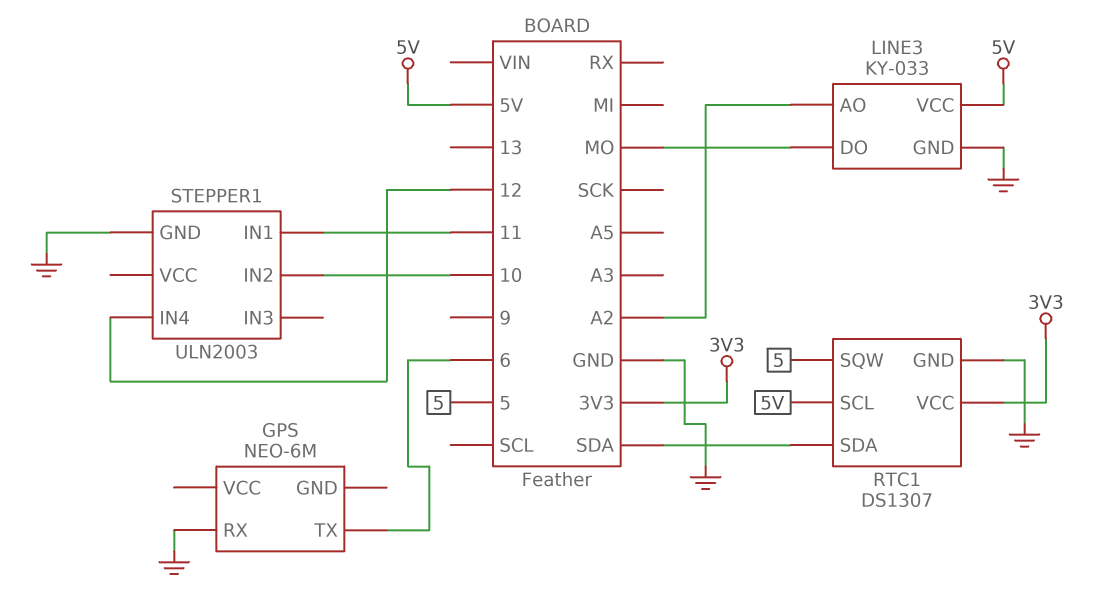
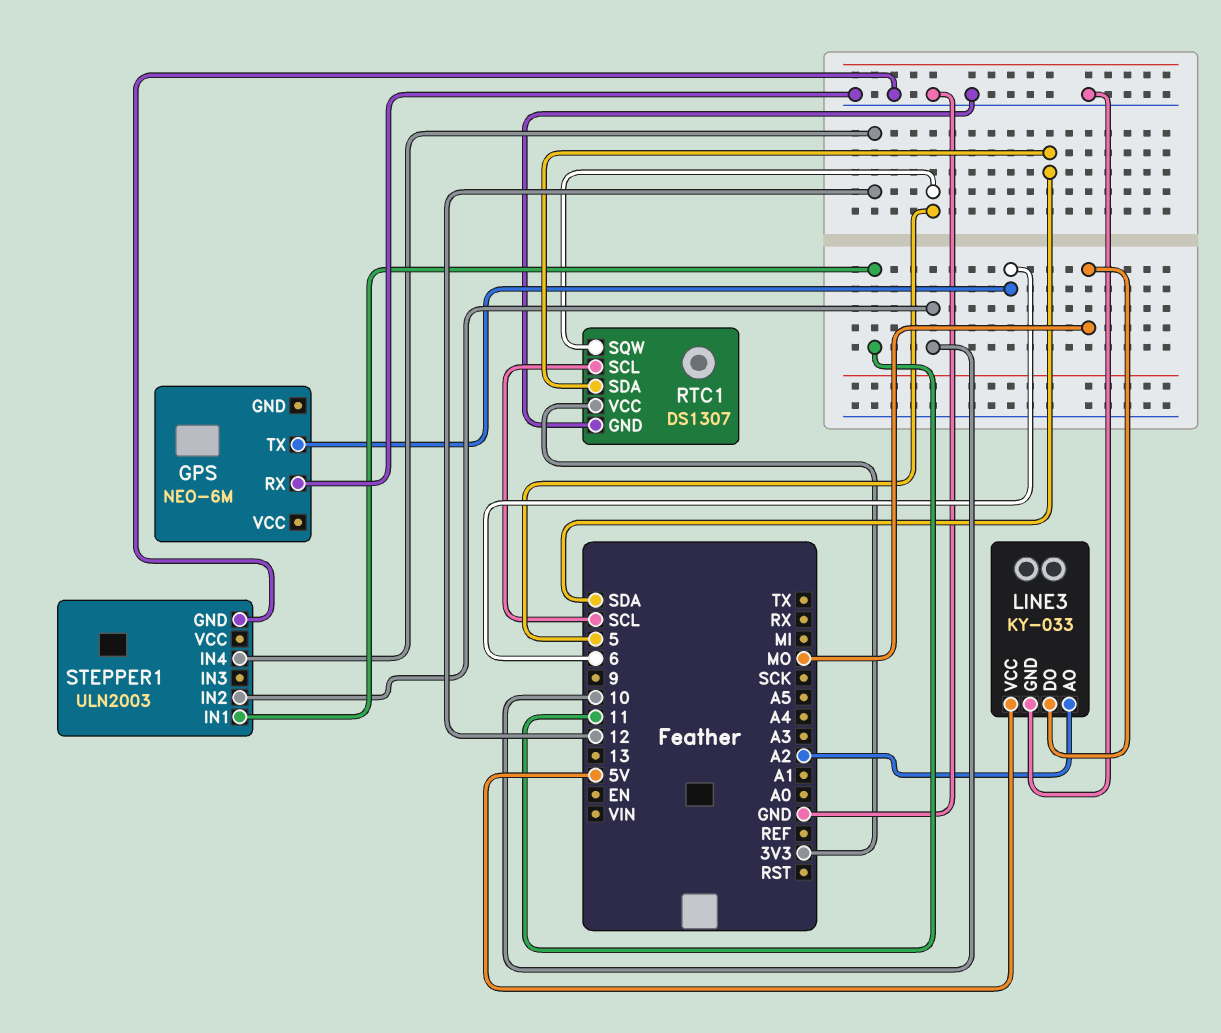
RTC1 pin SCL: 5V -> SCL

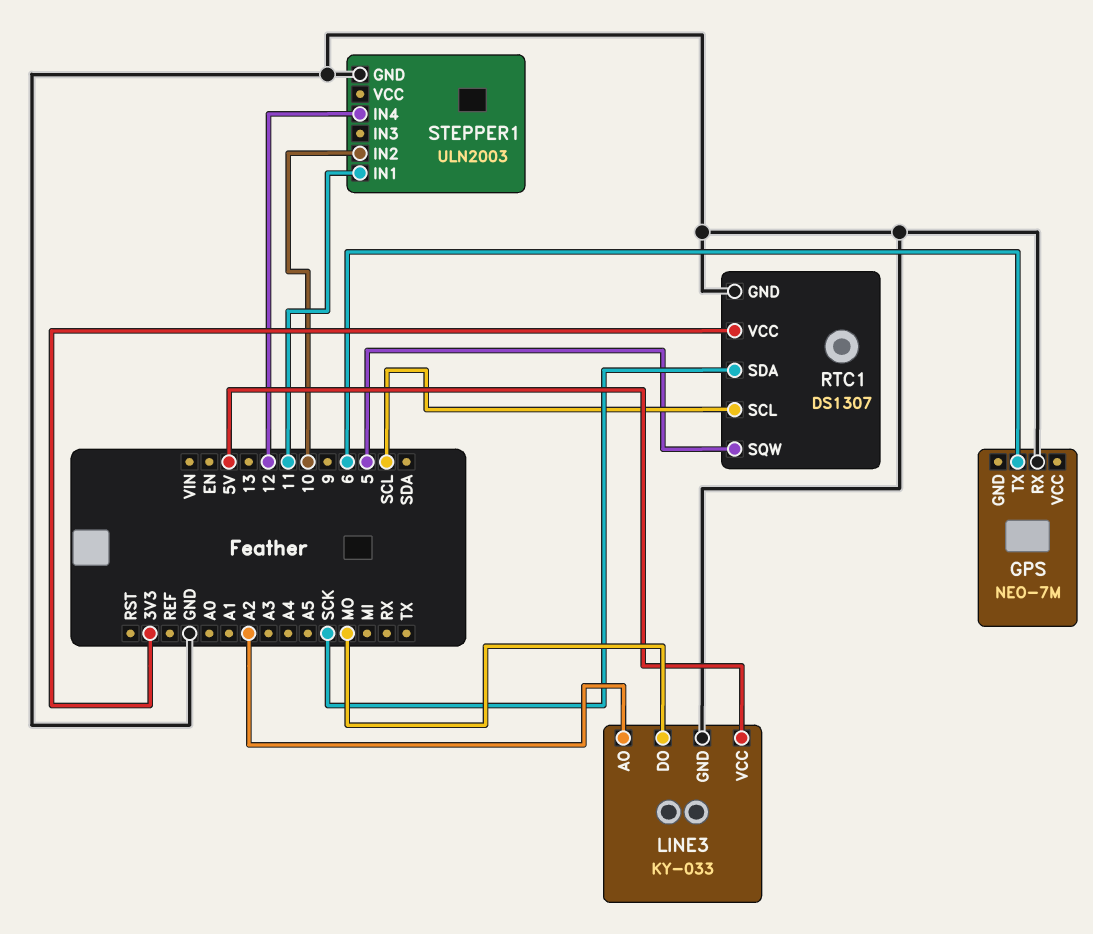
GPS: NEO-6M -> NEO-7M
RTC1 pin SDA: SDA -> SCK

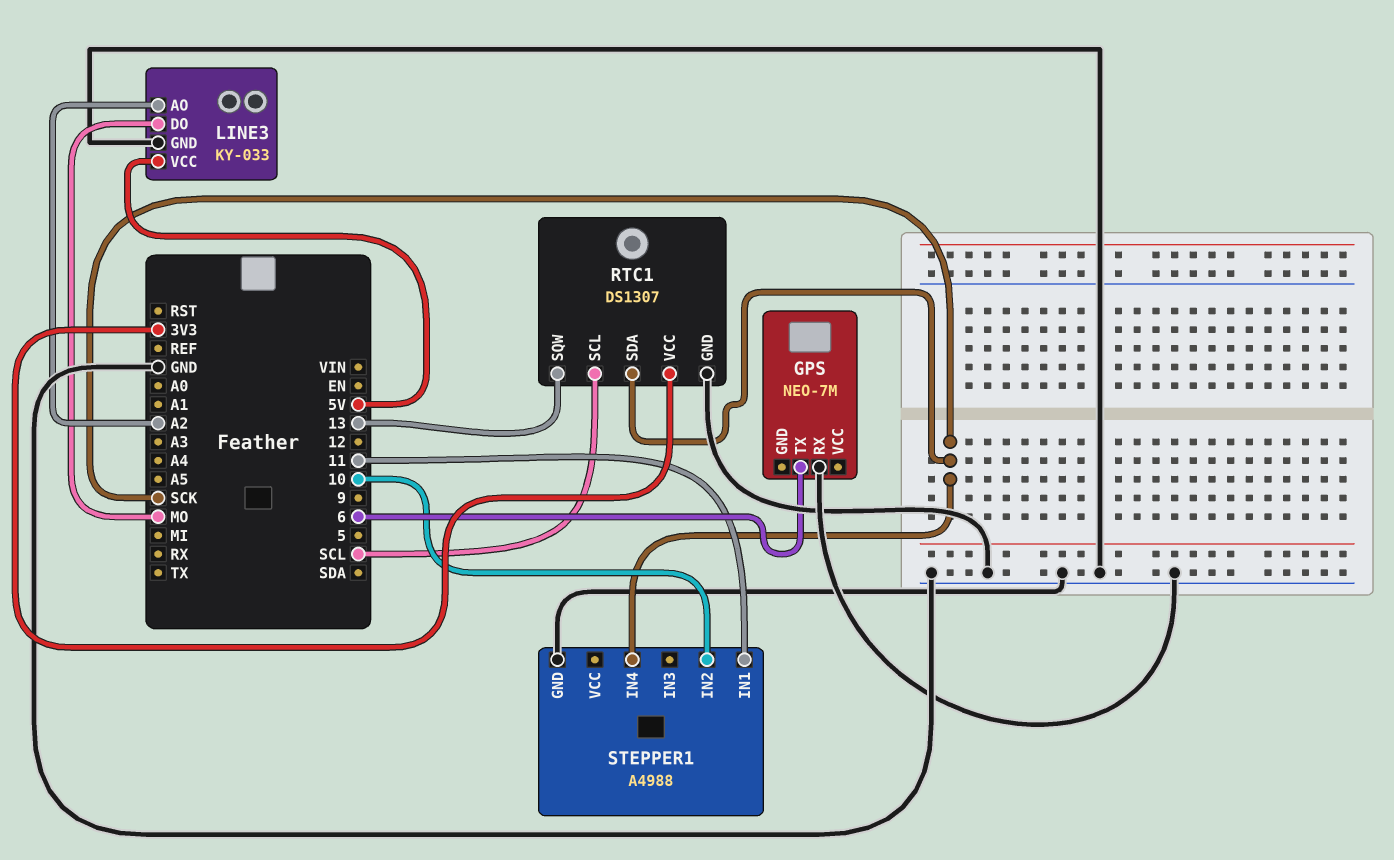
RTC1 pin SQW: 5 -> 13
STEPPER1: ULN2003 -> A4988
STEPPER1 pin IN4: 12 -> SCK

